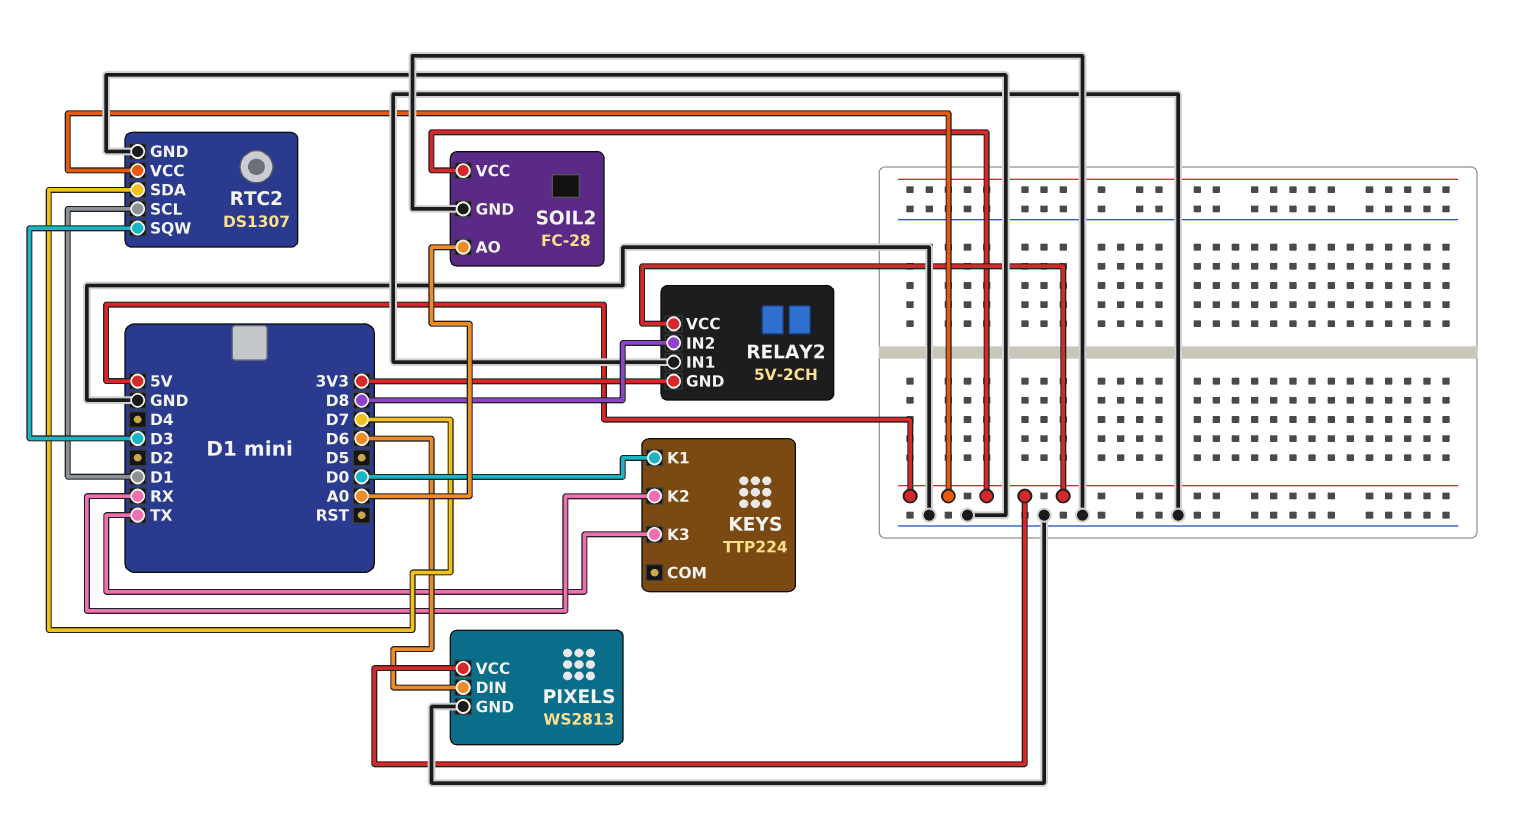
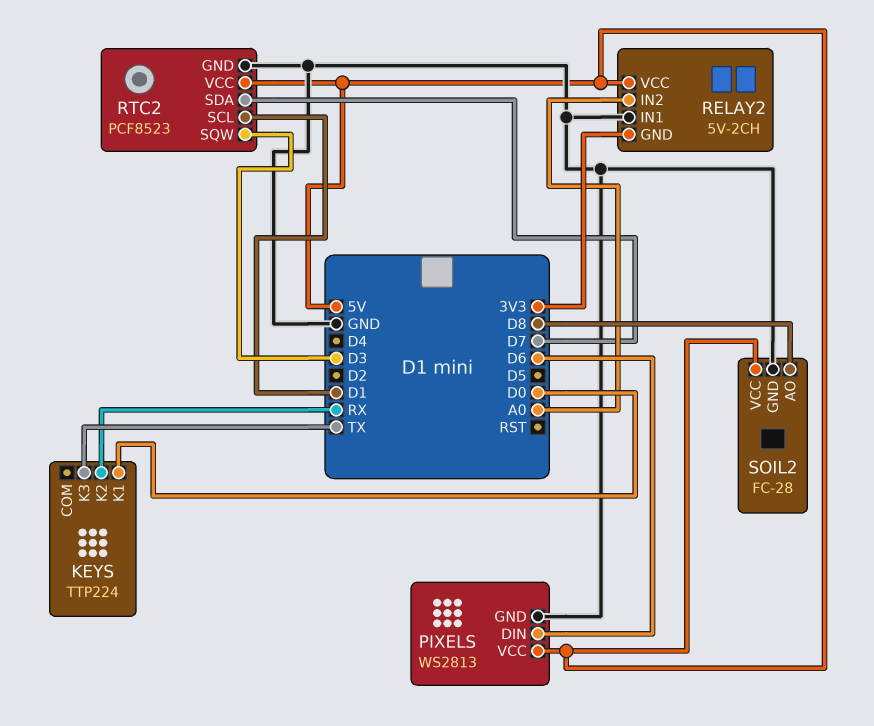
RELAY2 pin IN2: D8 -> A0
RTC2: DS1307 -> PCF8523
SOIL2 pin AO: A0 -> D8

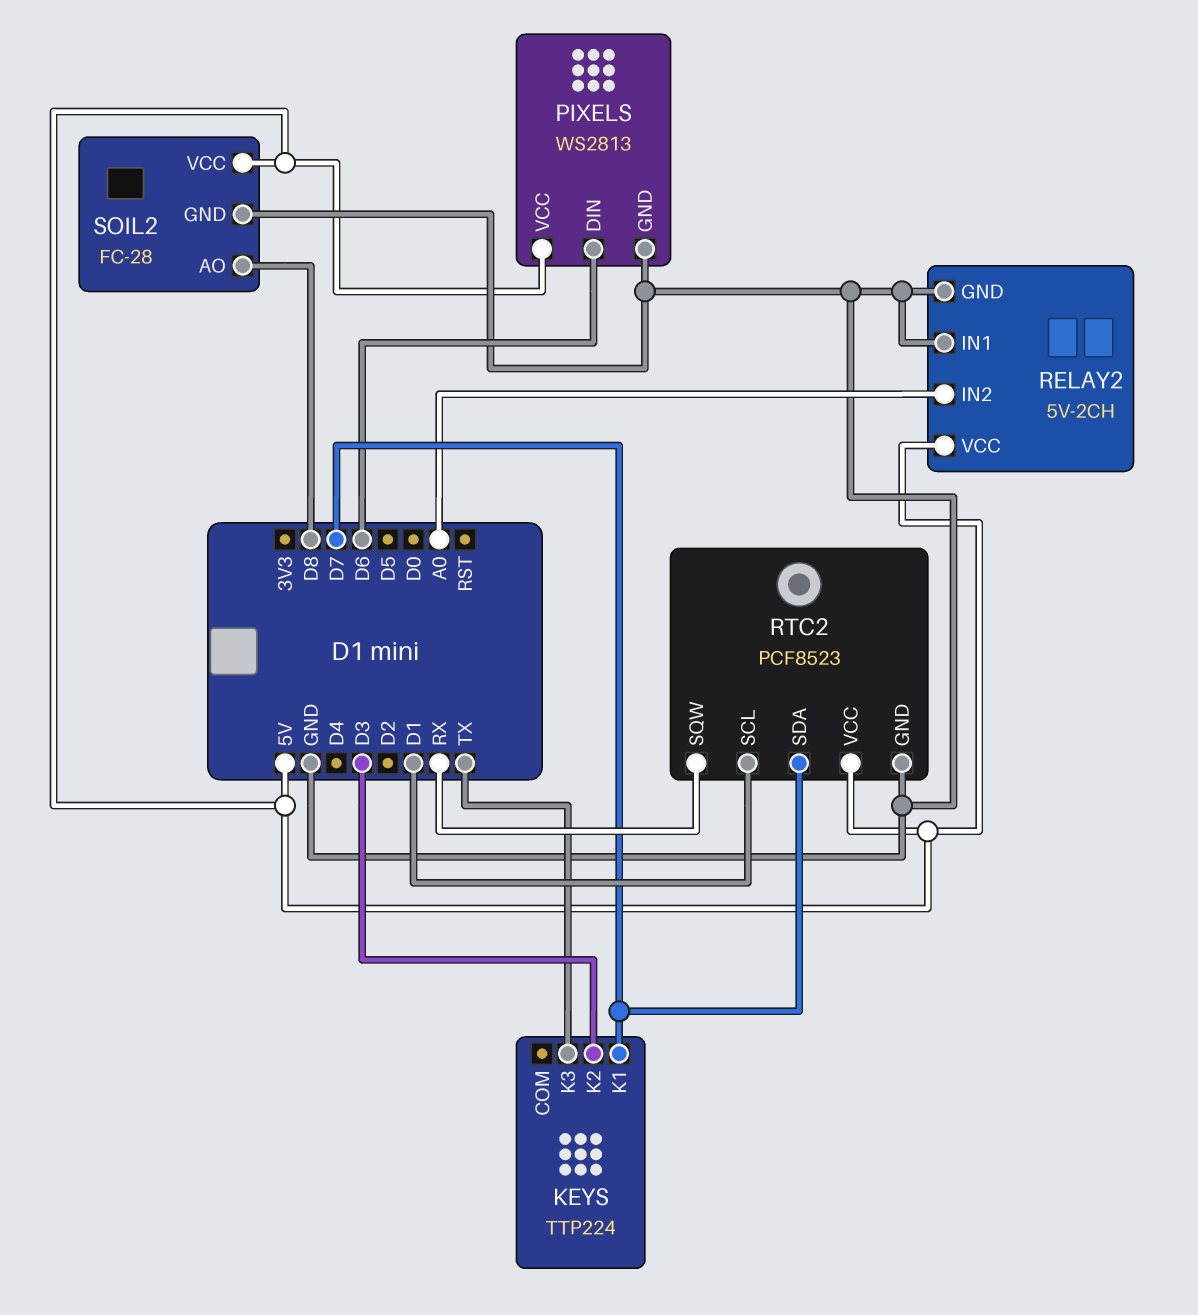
KEYS pin K1: D0 -> D7
KEYS pin K2: RX -> D3
RELAY2 pin GND: 3V3 -> GND
RTC2 pin SQW: D3 -> RX

